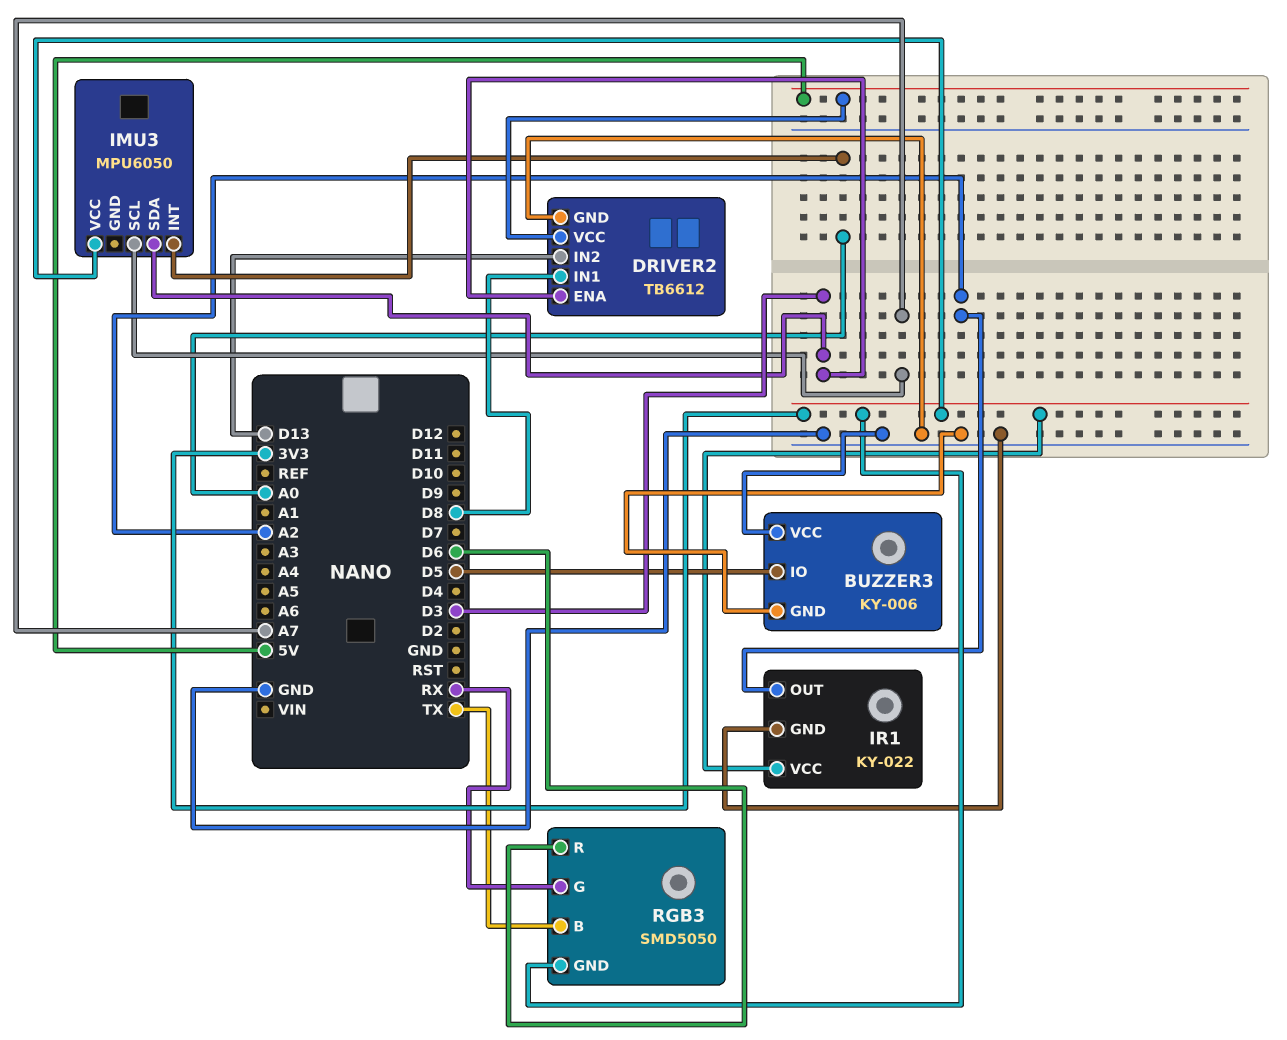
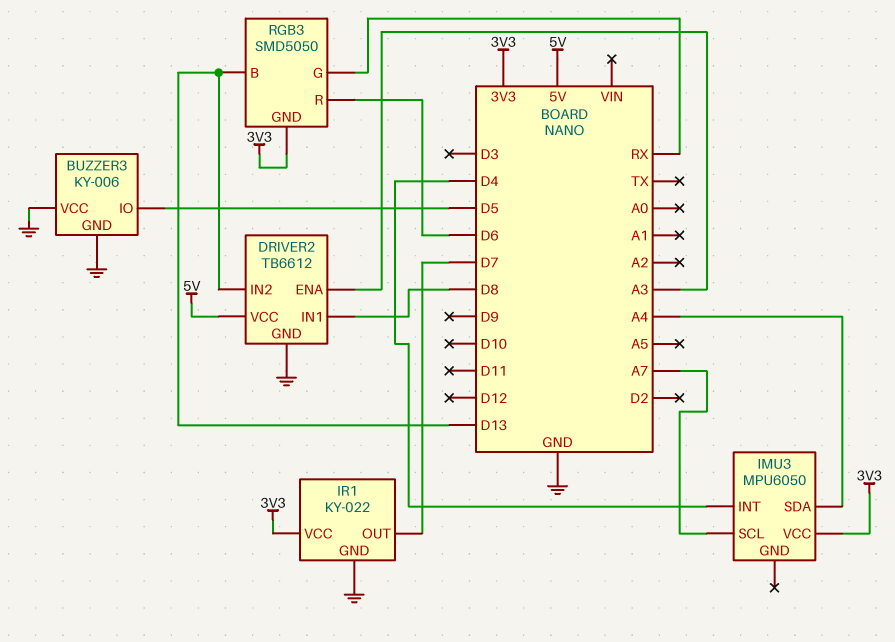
DRIVER2 pin ENA: D3 -> A3
IMU3 pin INT: A0 -> D4
IMU3 pin SDA: D3 -> A4
IR1 pin OUT: A2 -> D7
RGB3 pin B: TX -> D13

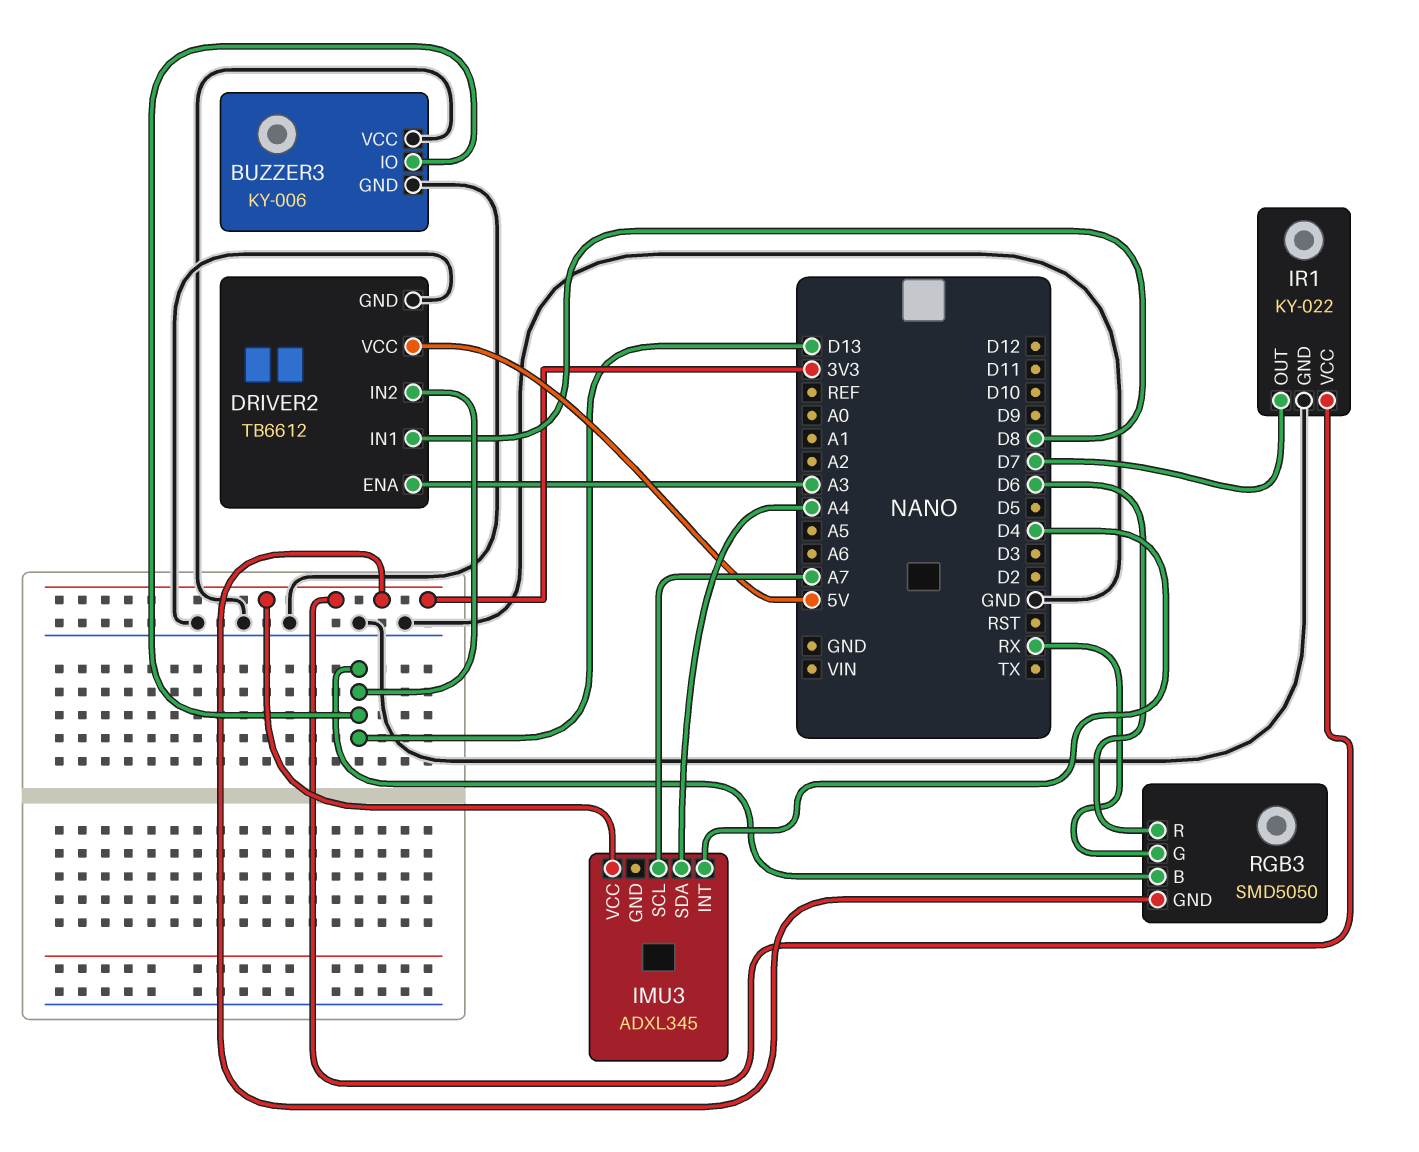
BUZZER3 pin IO: D5 -> D13
IMU3: MPU6050 -> ADXL345

